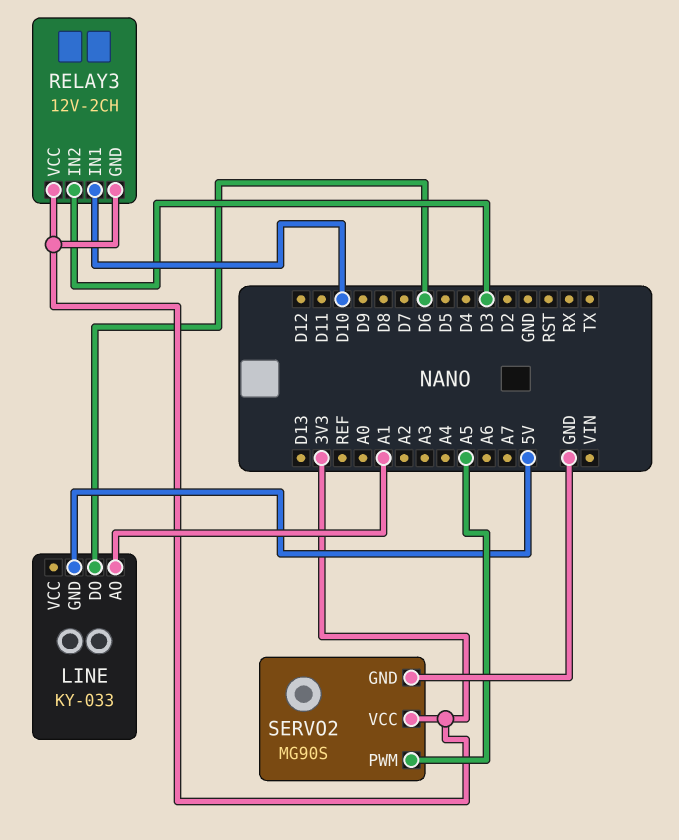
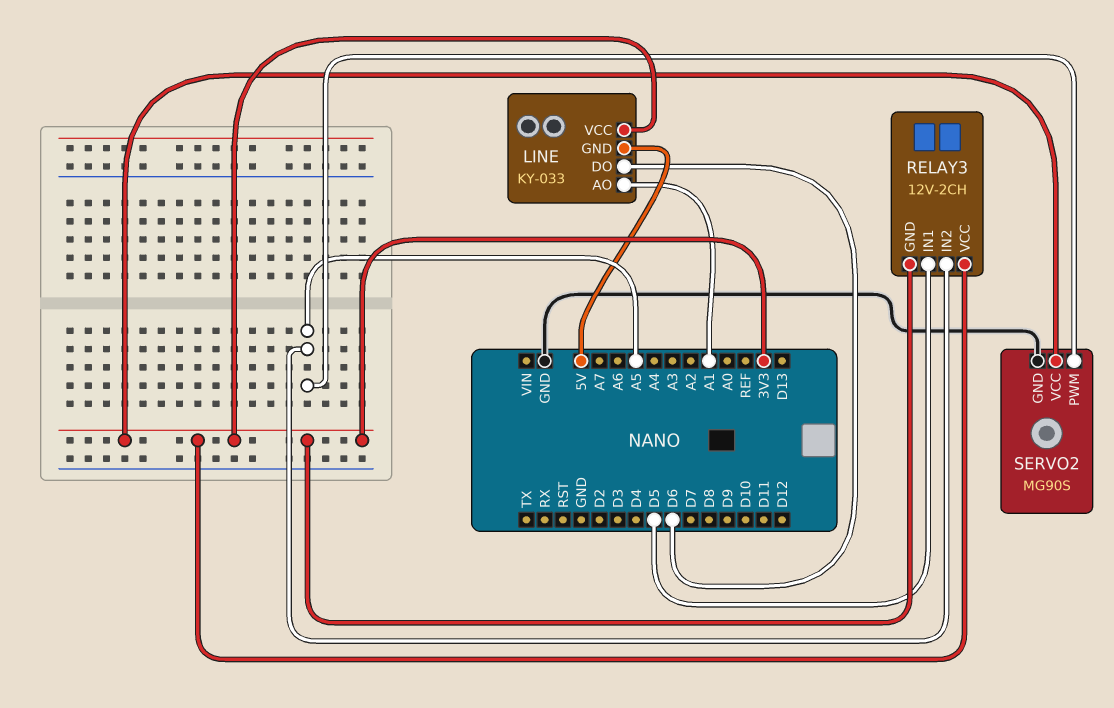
LINE pin VCC: none -> 3V3
RELAY3 pin IN1: D10 -> D5
RELAY3 pin IN2: D3 -> A5

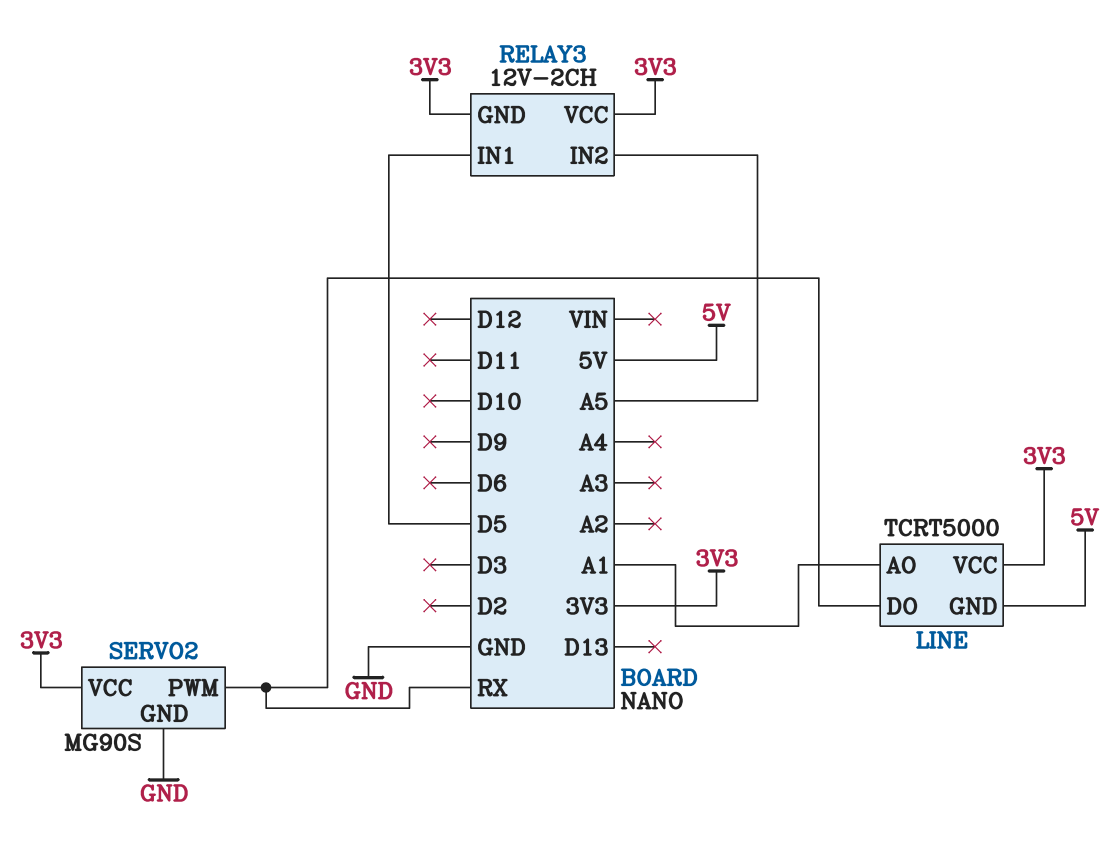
LINE: KY-033 -> TCRT5000
LINE pin DO: D6 -> RX
SERVO2 pin PWM: A5 -> RX

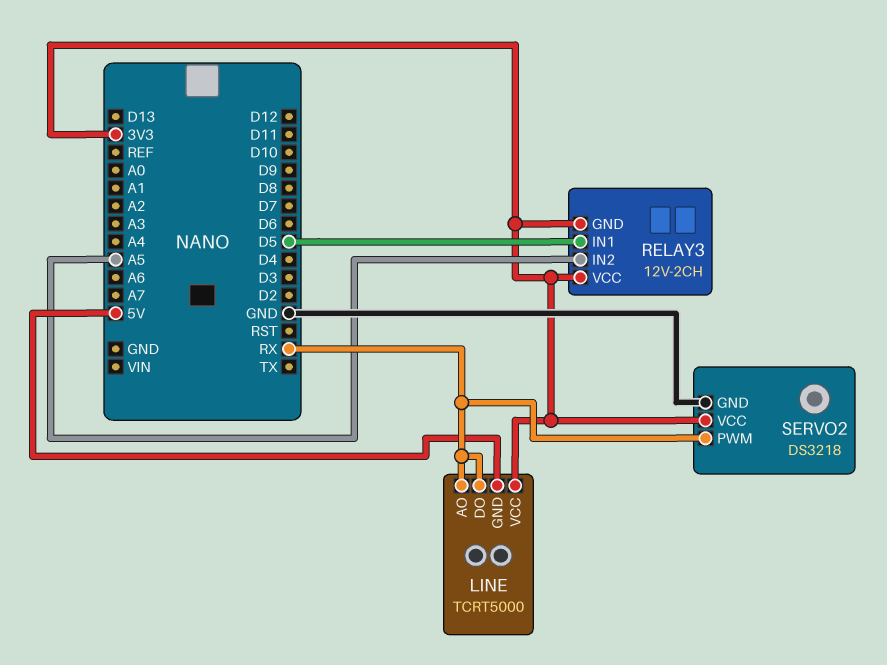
LINE pin AO: A1 -> RX
SERVO2: MG90S -> DS3218

